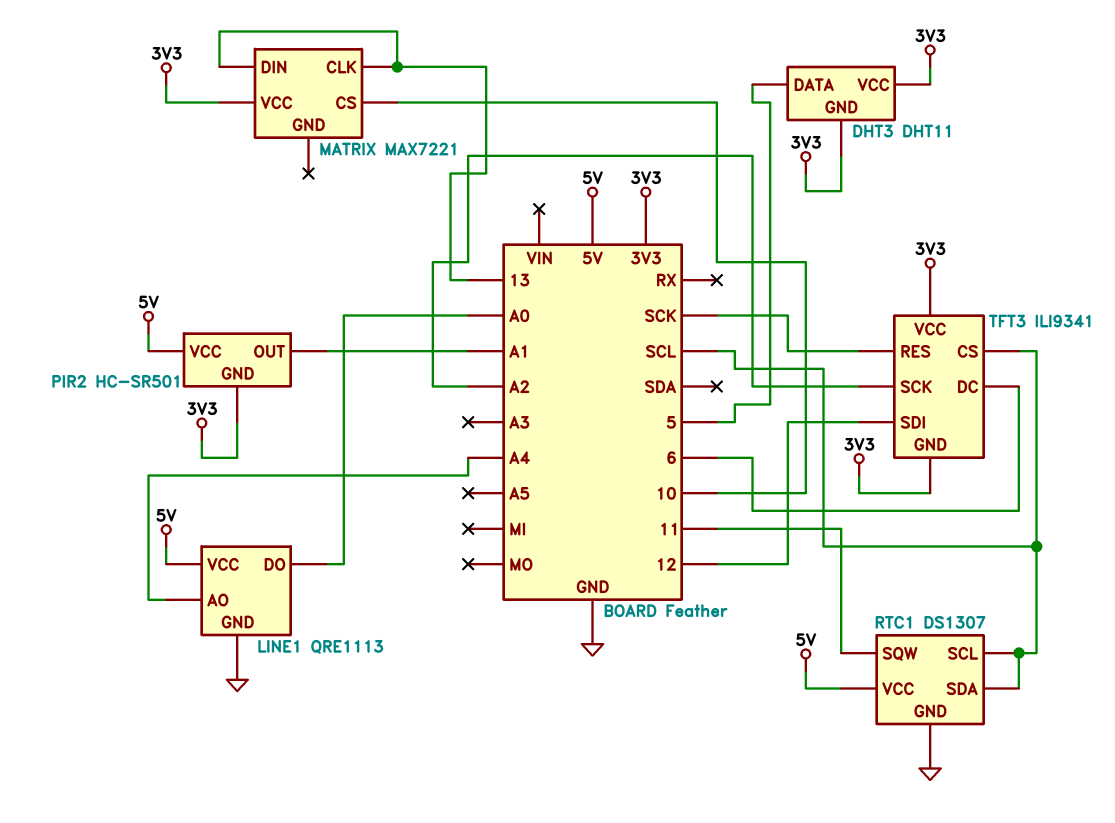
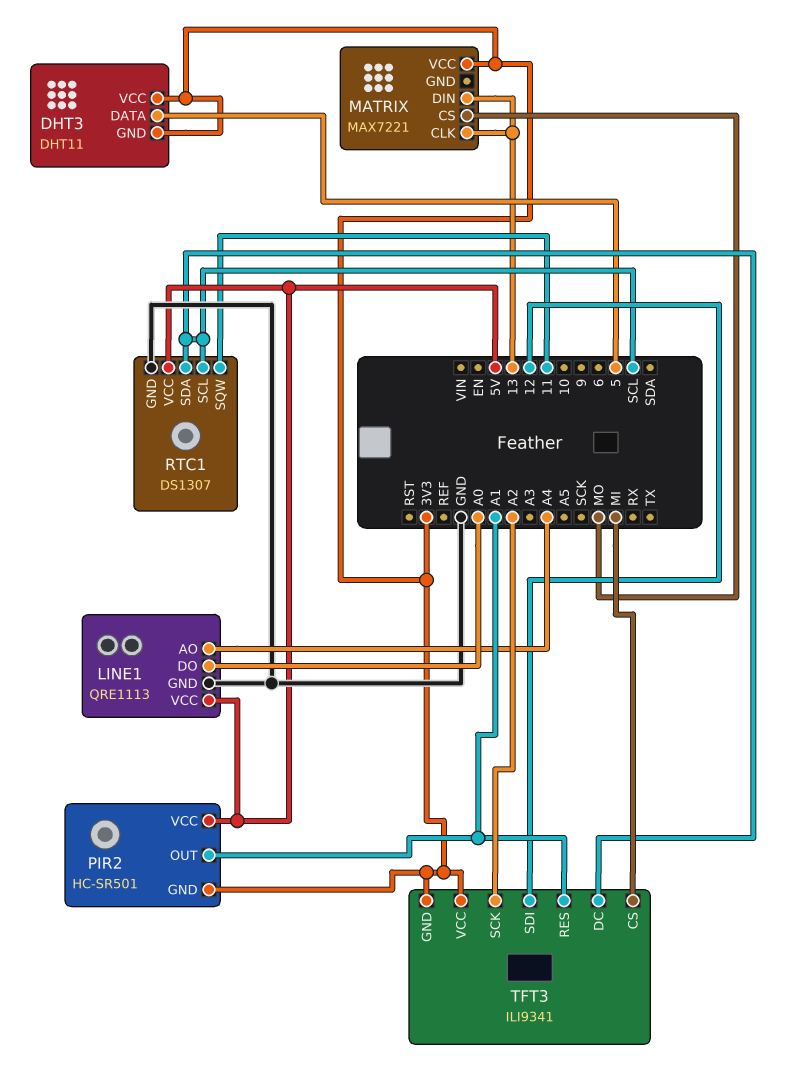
MATRIX pin CS: 10 -> MO
TFT3 pin CS: SCL -> MI
TFT3 pin DC: 6 -> SCL
TFT3 pin RES: SCK -> A1

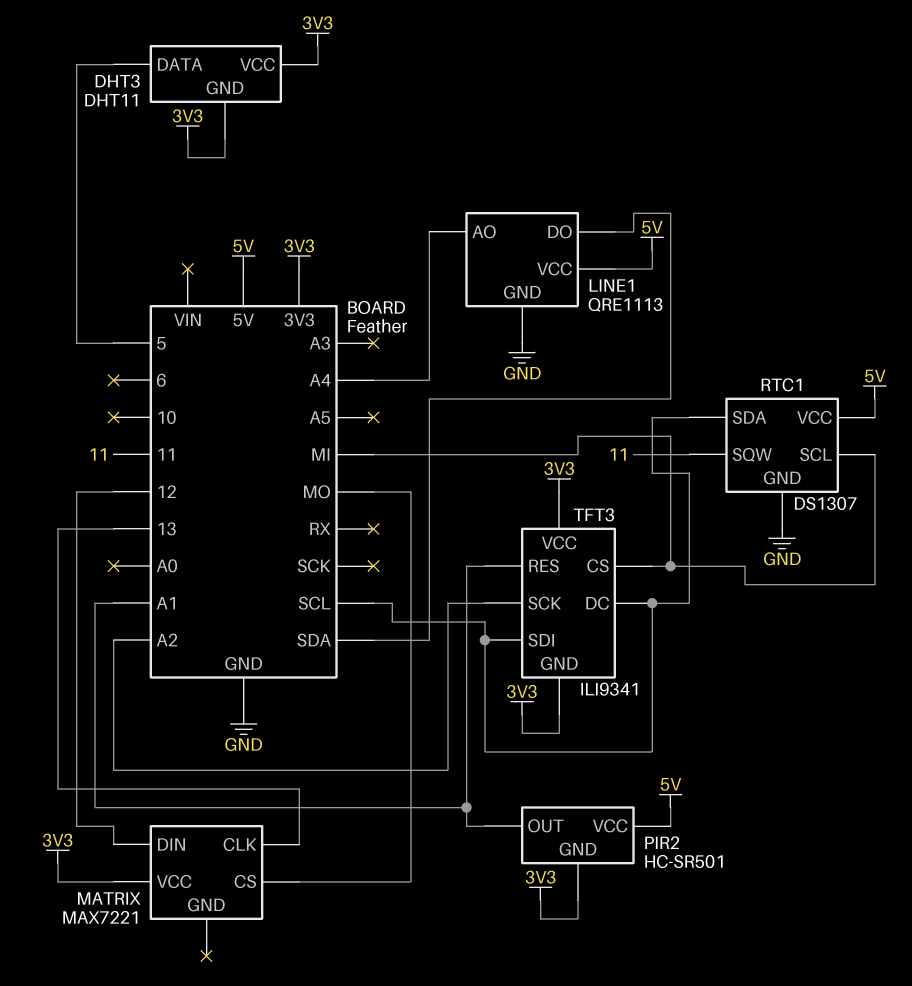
LINE1 pin DO: A0 -> SDA
MATRIX pin DIN: 13 -> 12
RTC1 pin SCL: SCL -> MI
TFT3 pin SDI: 12 -> SCL

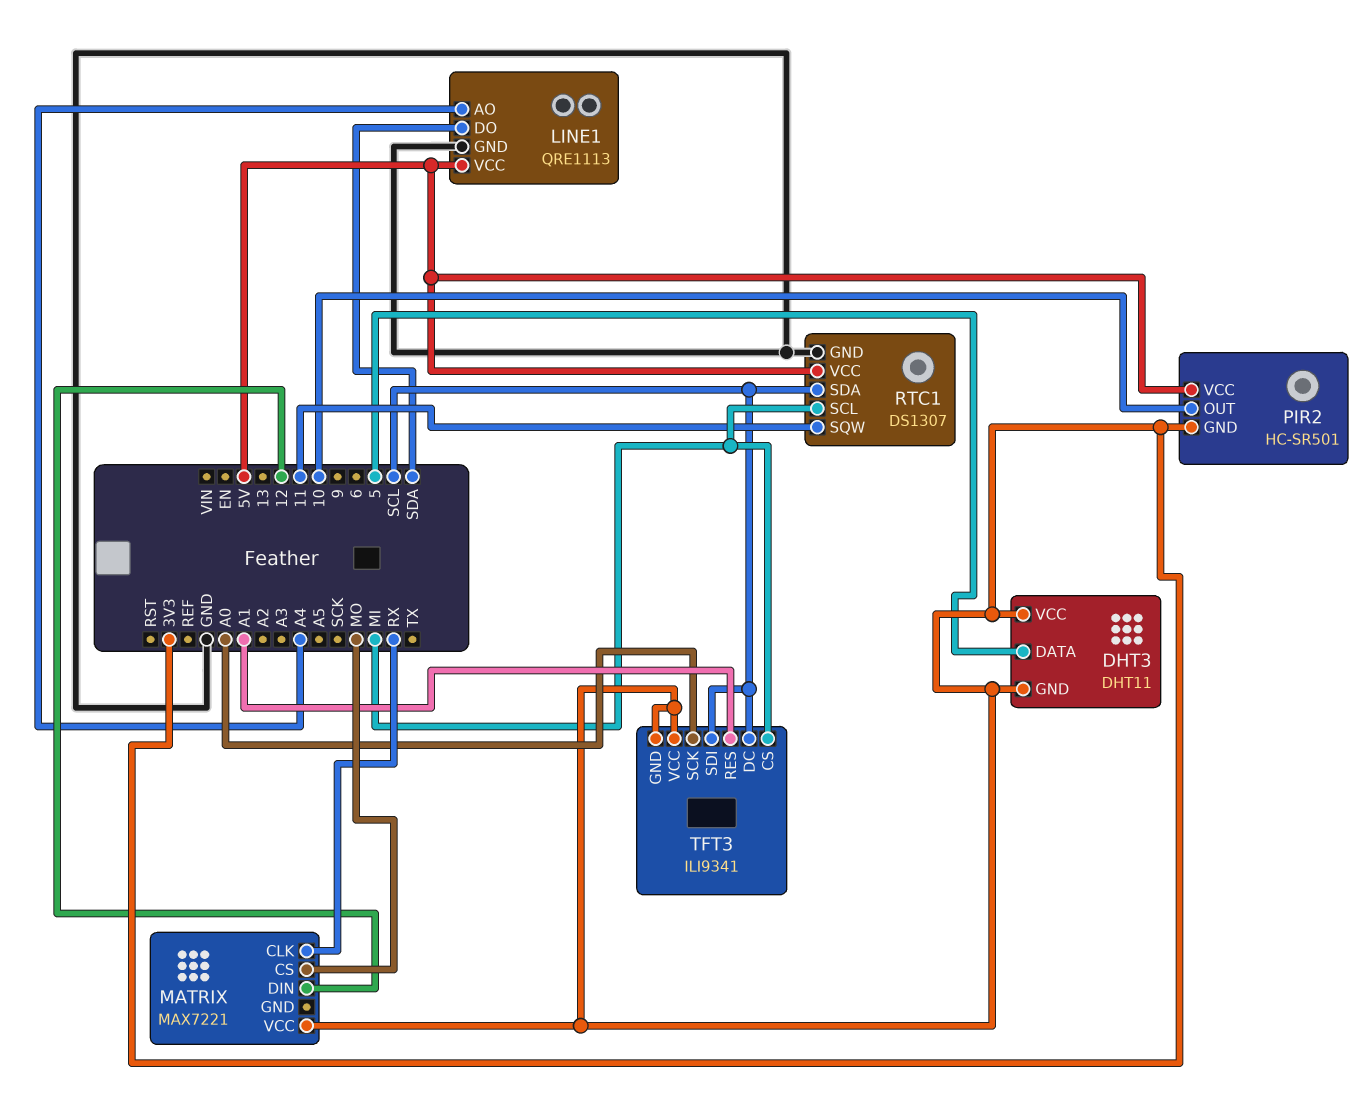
MATRIX pin CLK: 13 -> RX
PIR2 pin OUT: A1 -> 10
TFT3 pin SCK: A2 -> A0

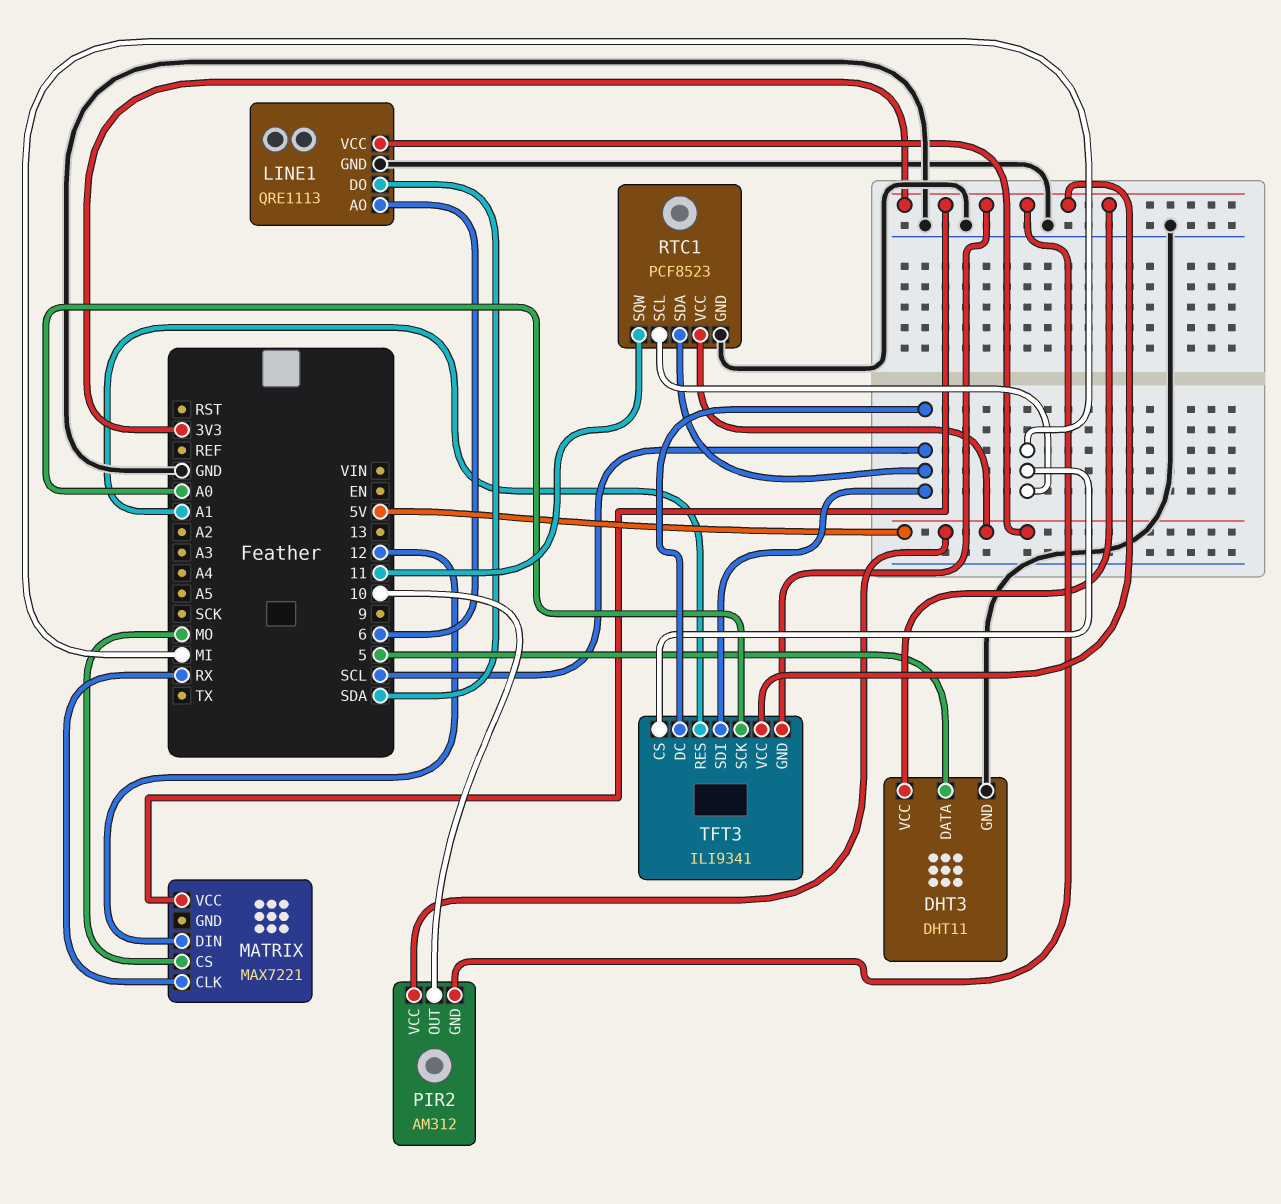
DHT3 pin GND: 3V3 -> GND
LINE1 pin AO: A4 -> 6
PIR2: HC-SR501 -> AM312
RTC1: DS1307 -> PCF8523

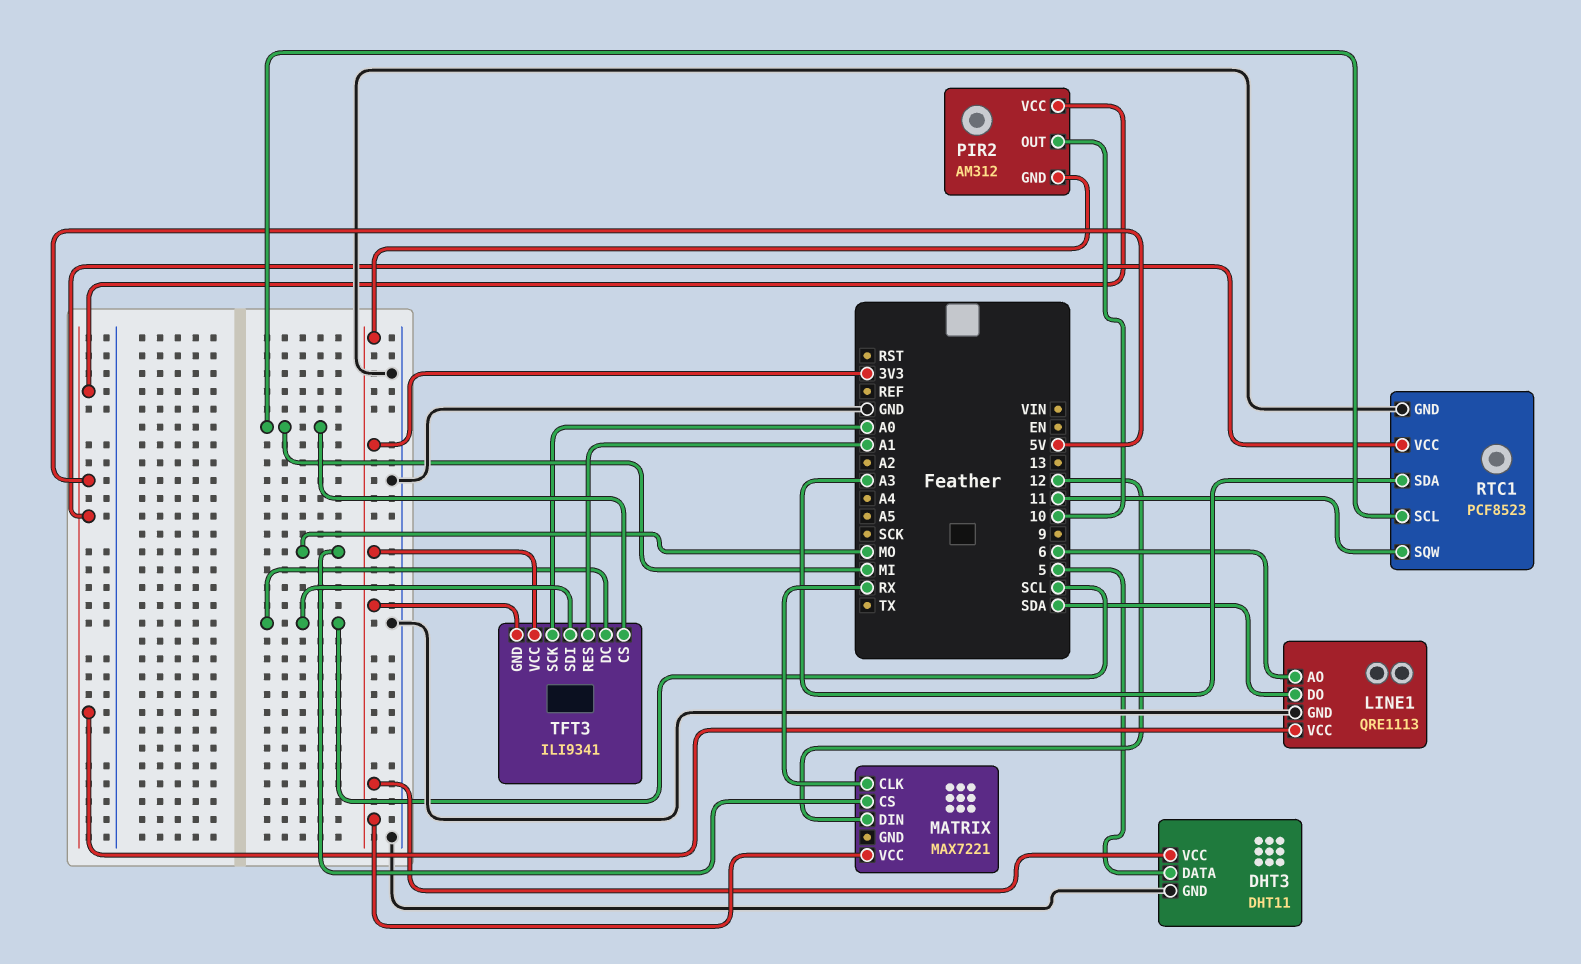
RTC1 pin SDA: SCL -> A3

